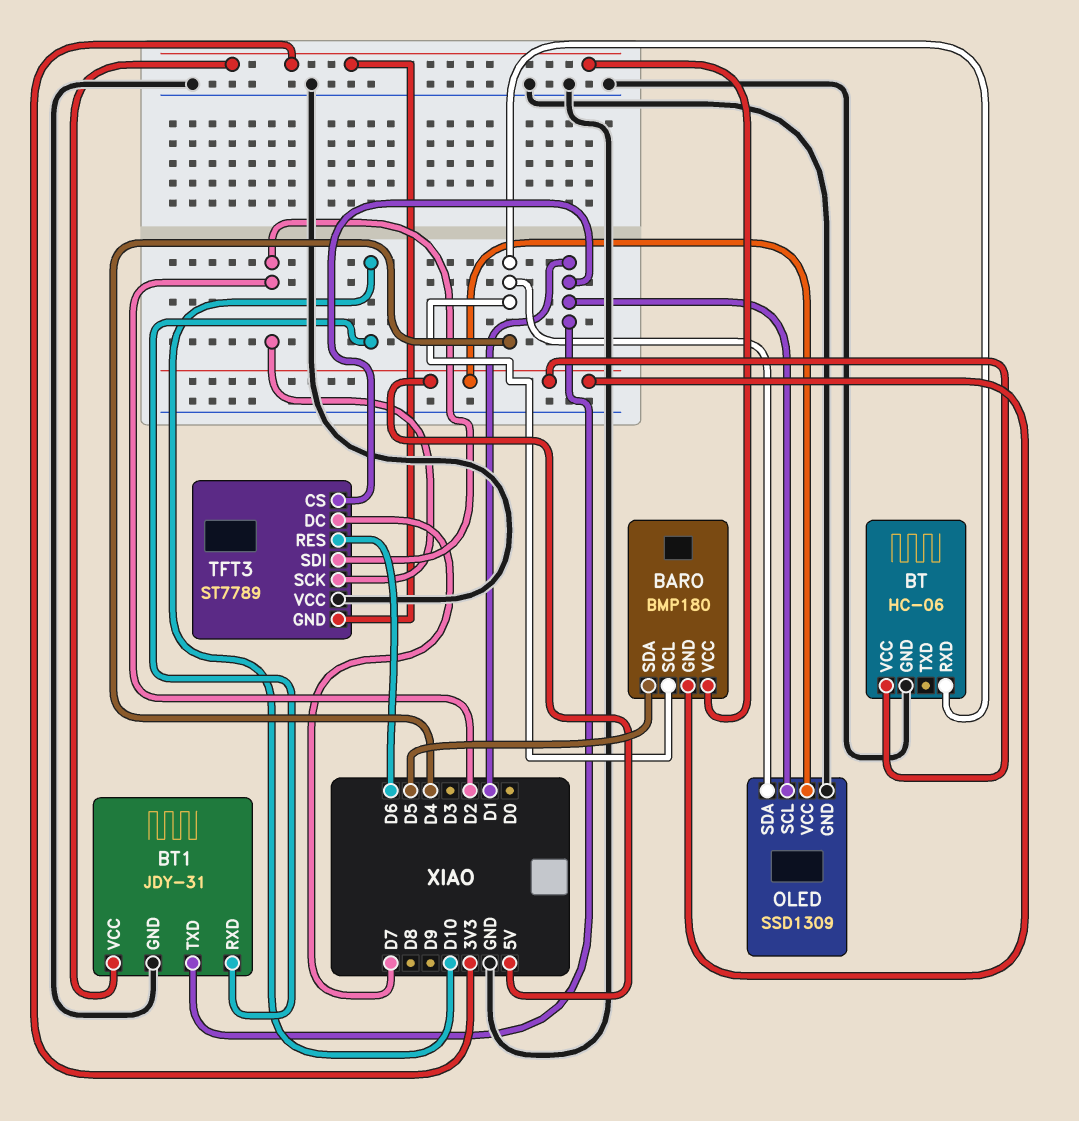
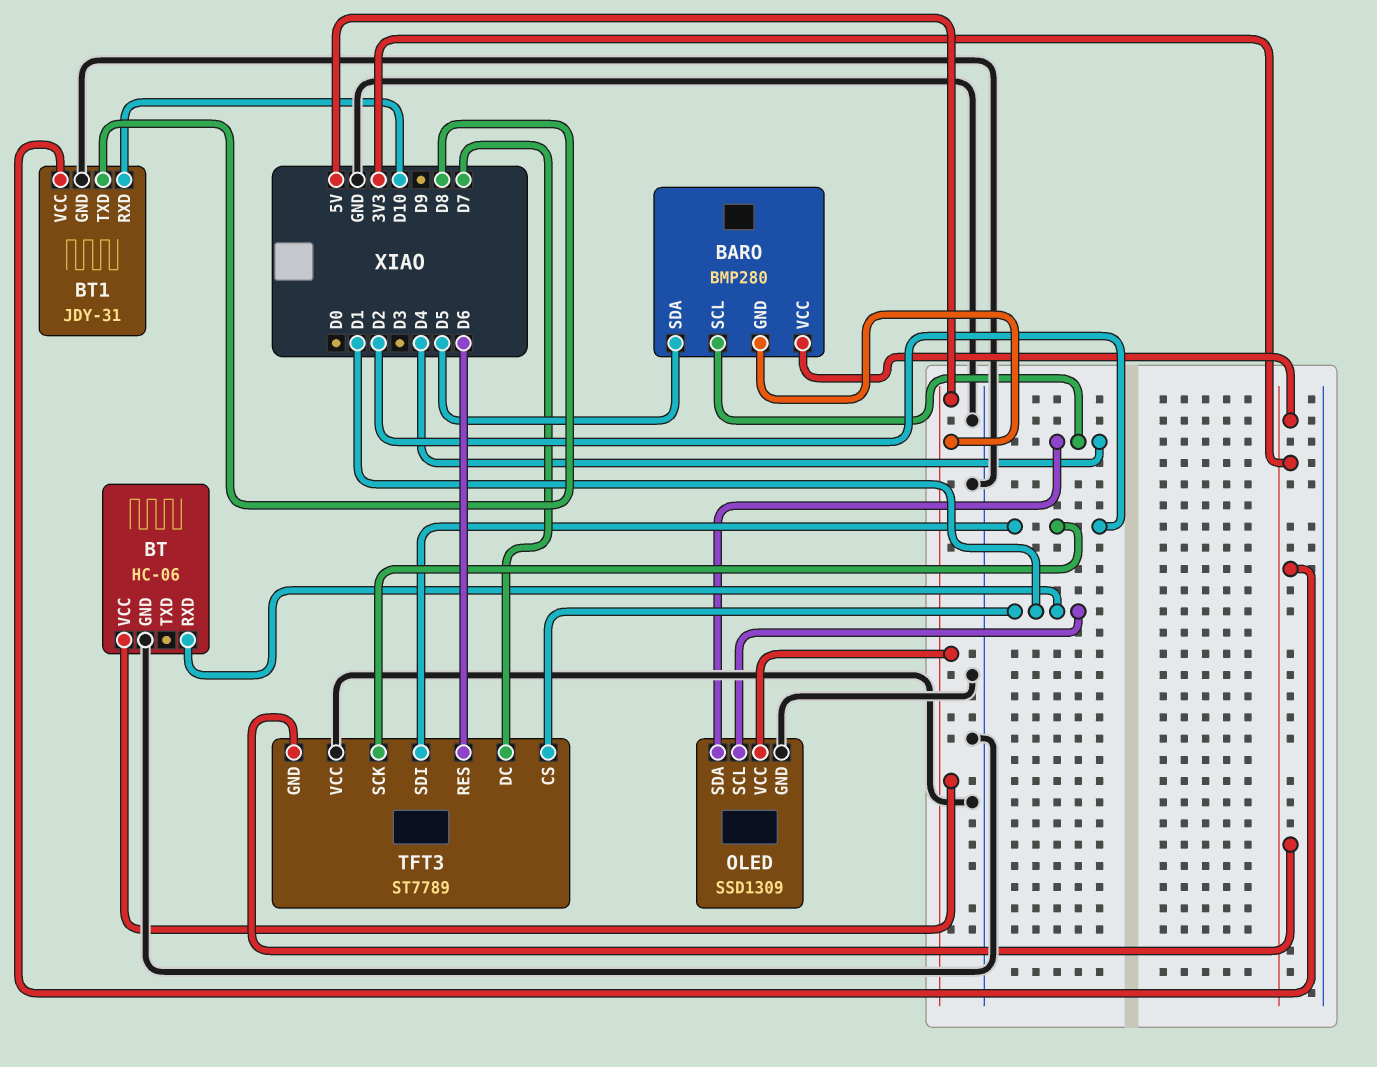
BARO: BMP180 -> BMP280
BT pin RXD: D4 -> D1
BT1 pin TXD: D1 -> D8

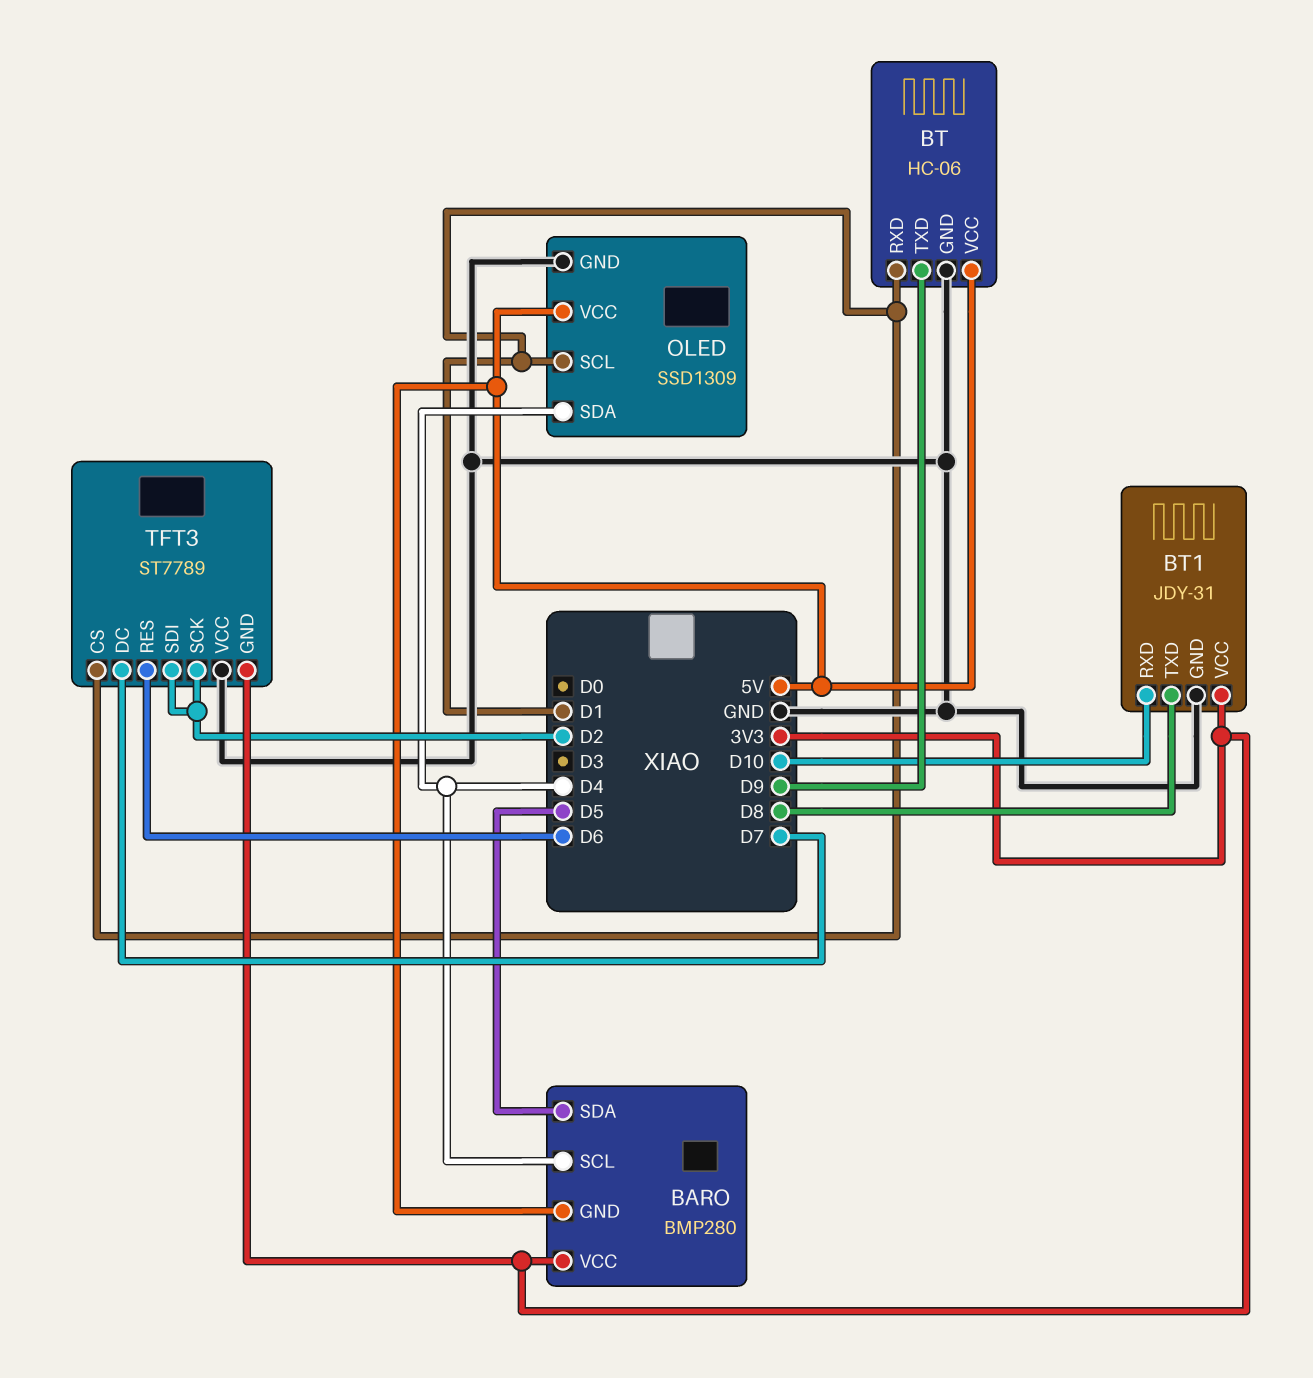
BT pin TXD: none -> D9

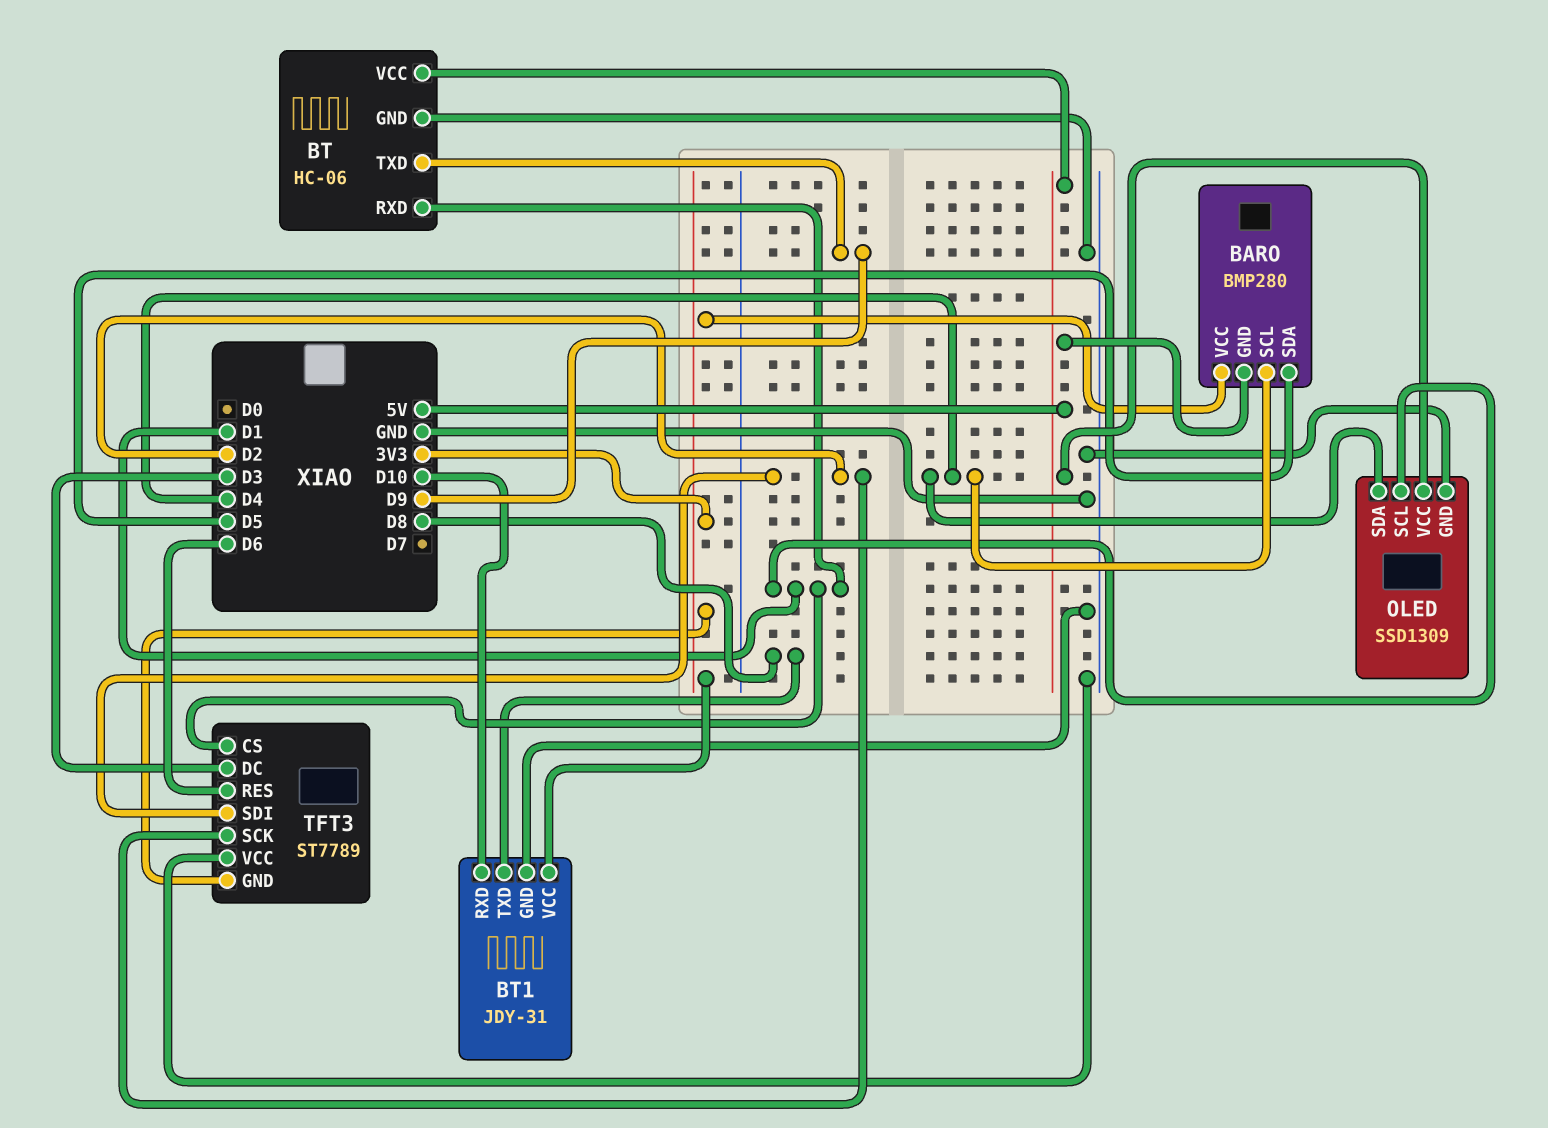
TFT3 pin DC: D7 -> D3

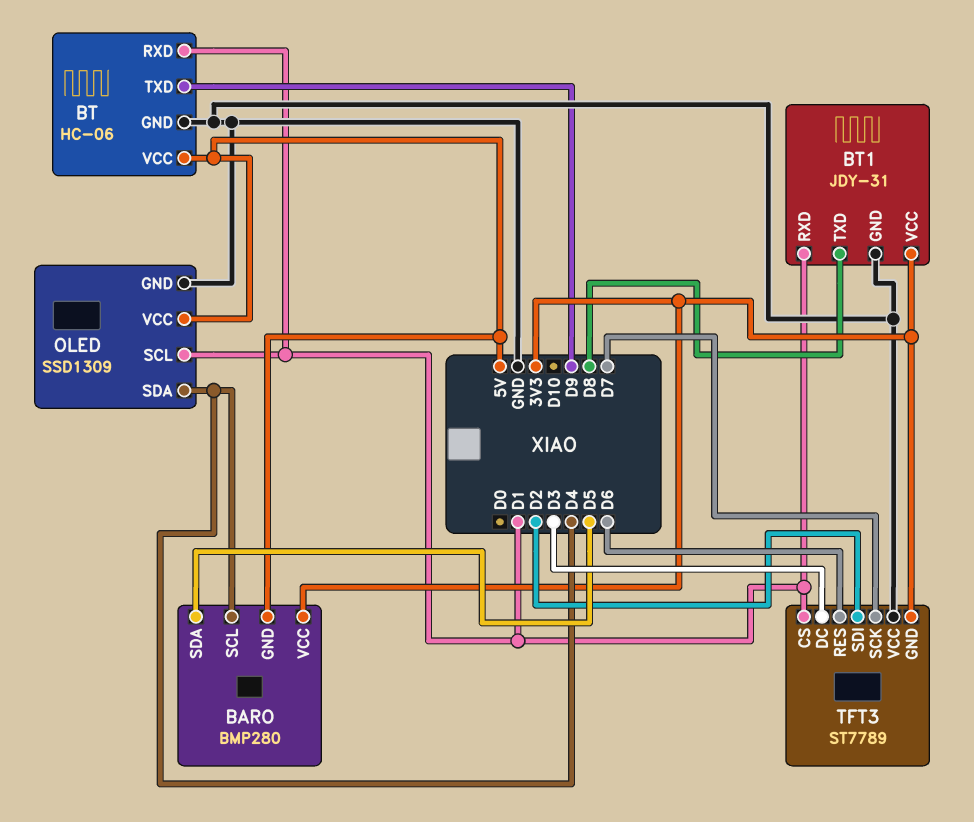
BT1 pin RXD: D10 -> D1
TFT3 pin SCK: D2 -> D7

